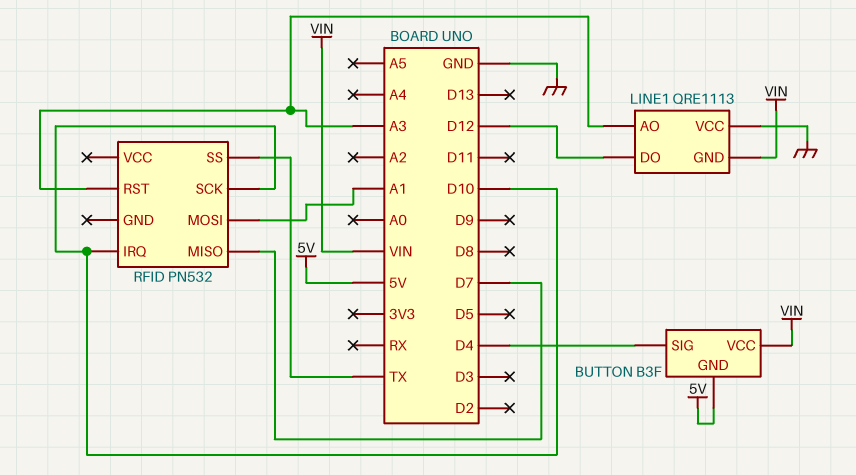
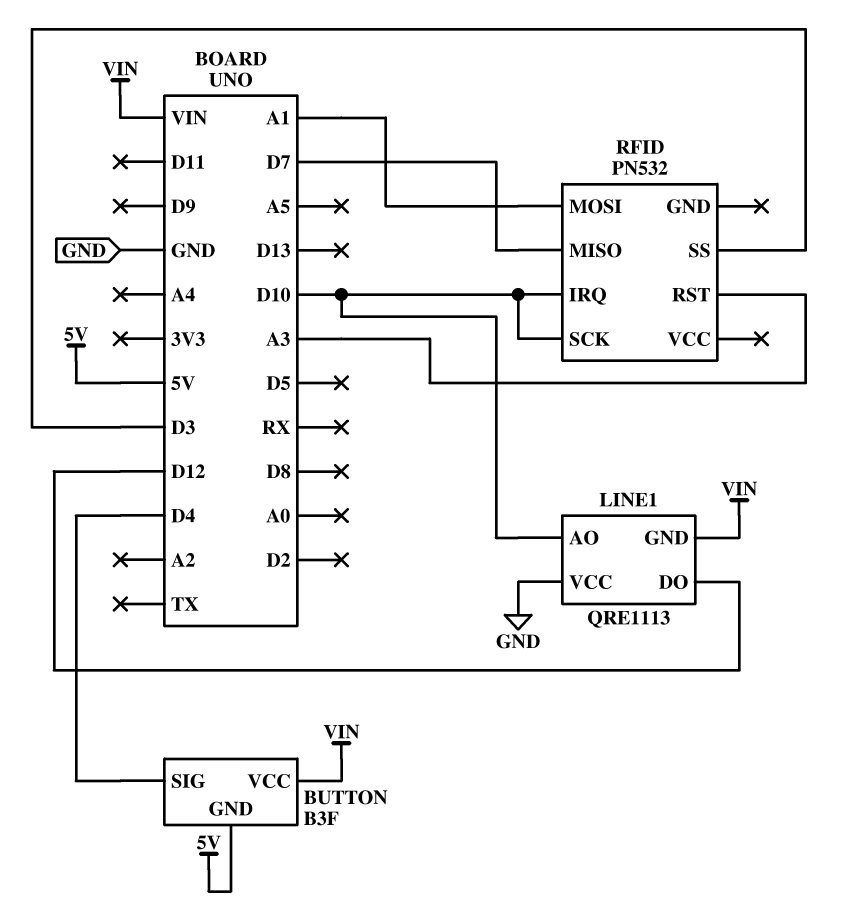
LINE1 pin AO: A3 -> D10
RFID pin SS: TX -> D3

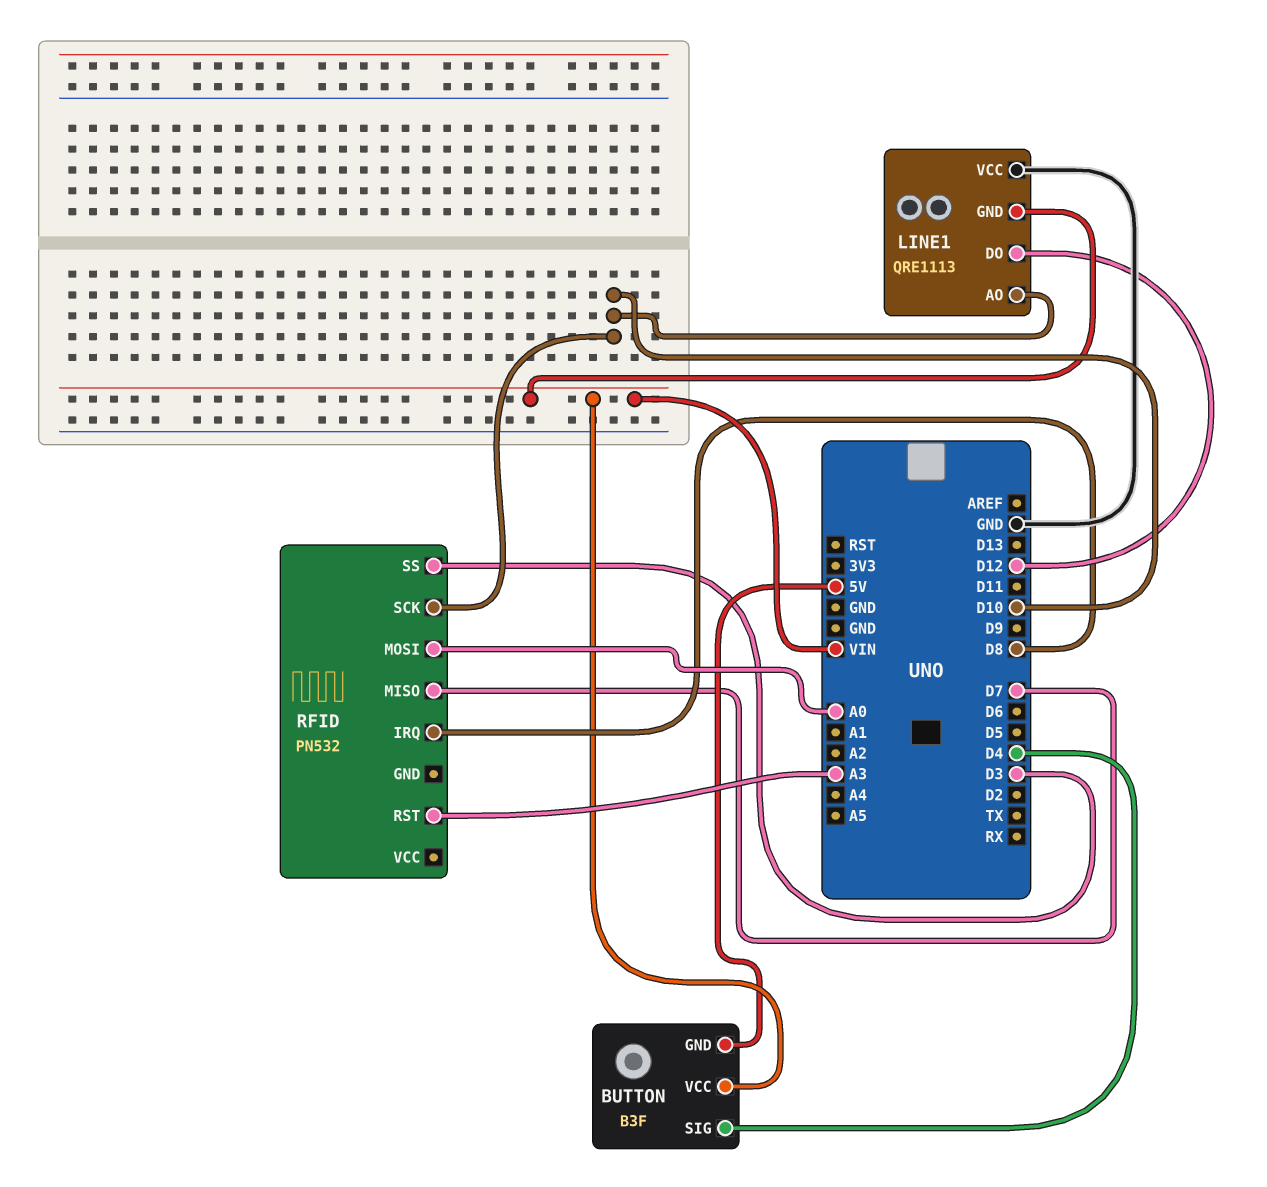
RFID pin IRQ: D10 -> D8
RFID pin MOSI: A1 -> A0

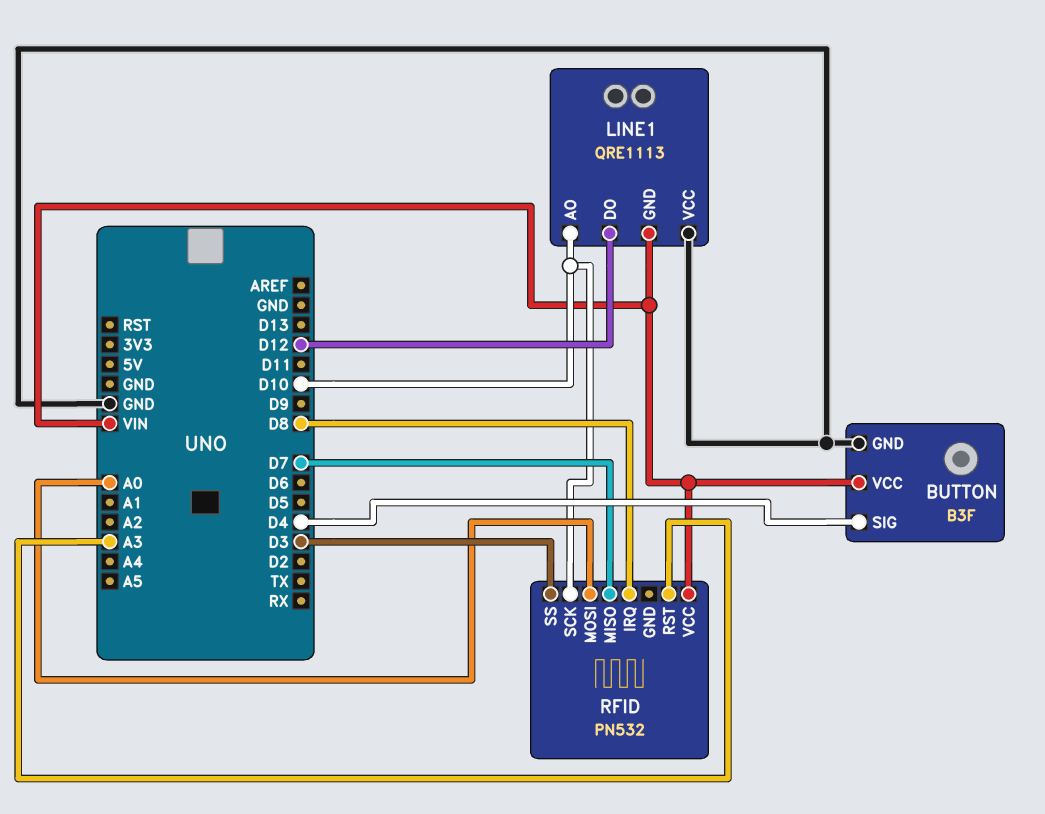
BUTTON pin GND: 5V -> GND
RFID pin VCC: none -> VIN

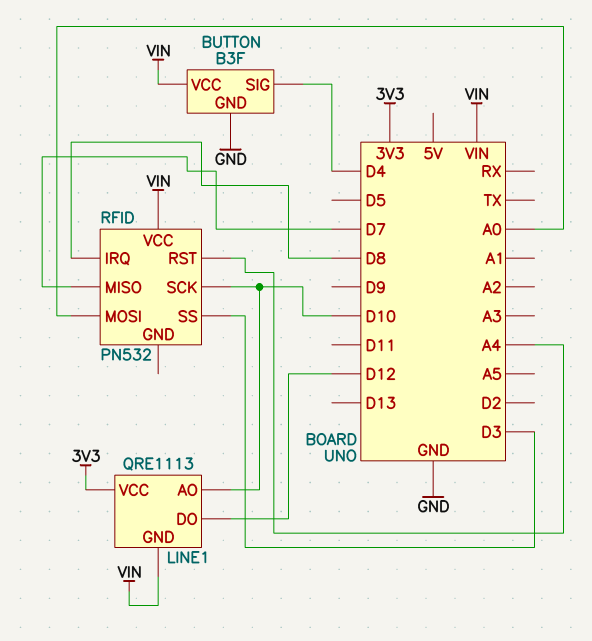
LINE1 pin VCC: GND -> 3V3
RFID pin RST: A3 -> A4

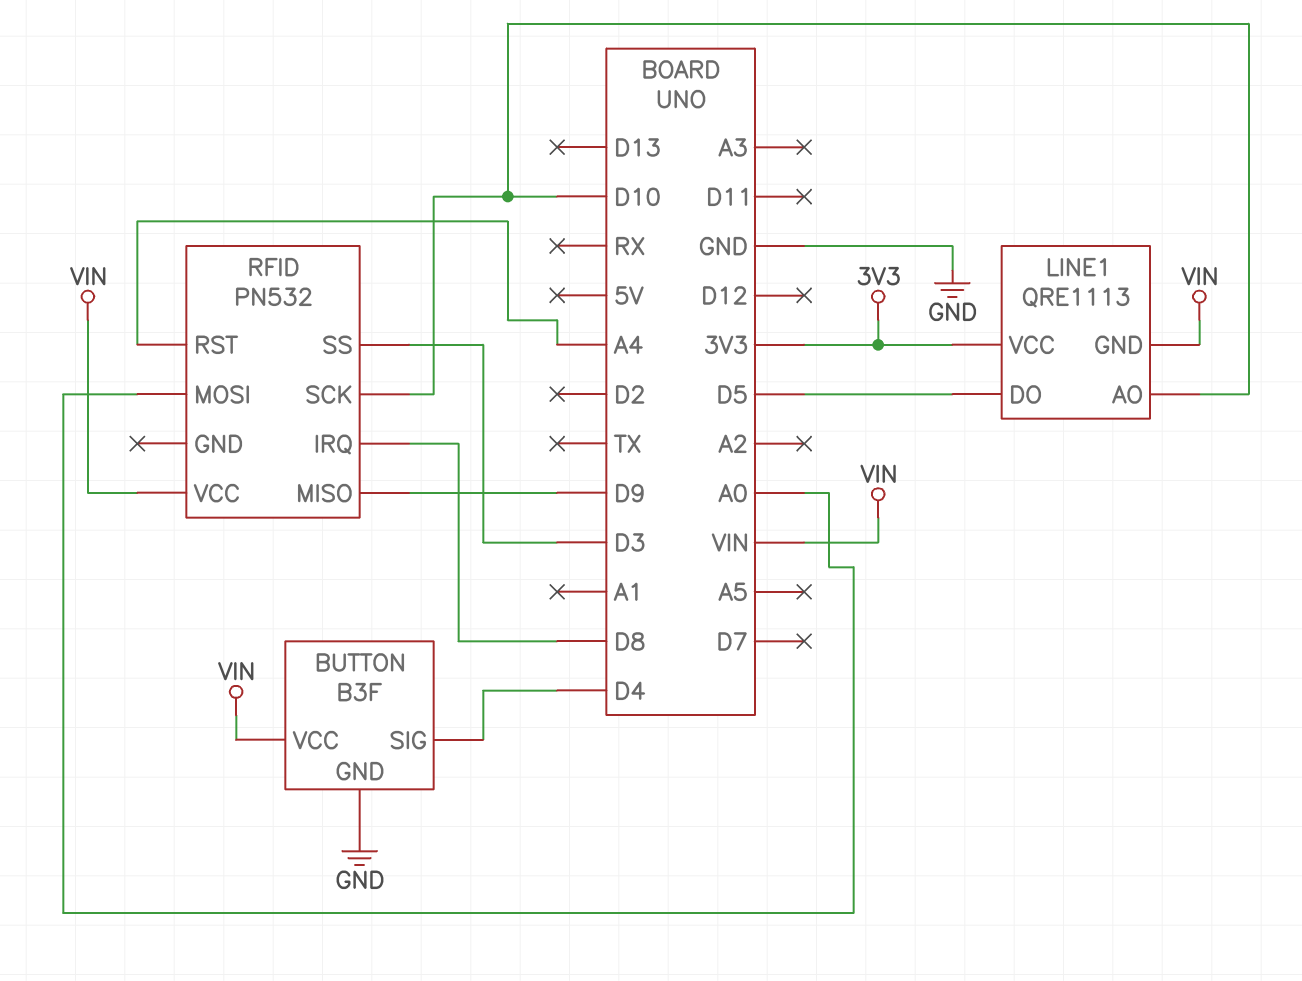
LINE1 pin DO: D12 -> D5
RFID pin MISO: D7 -> D9

